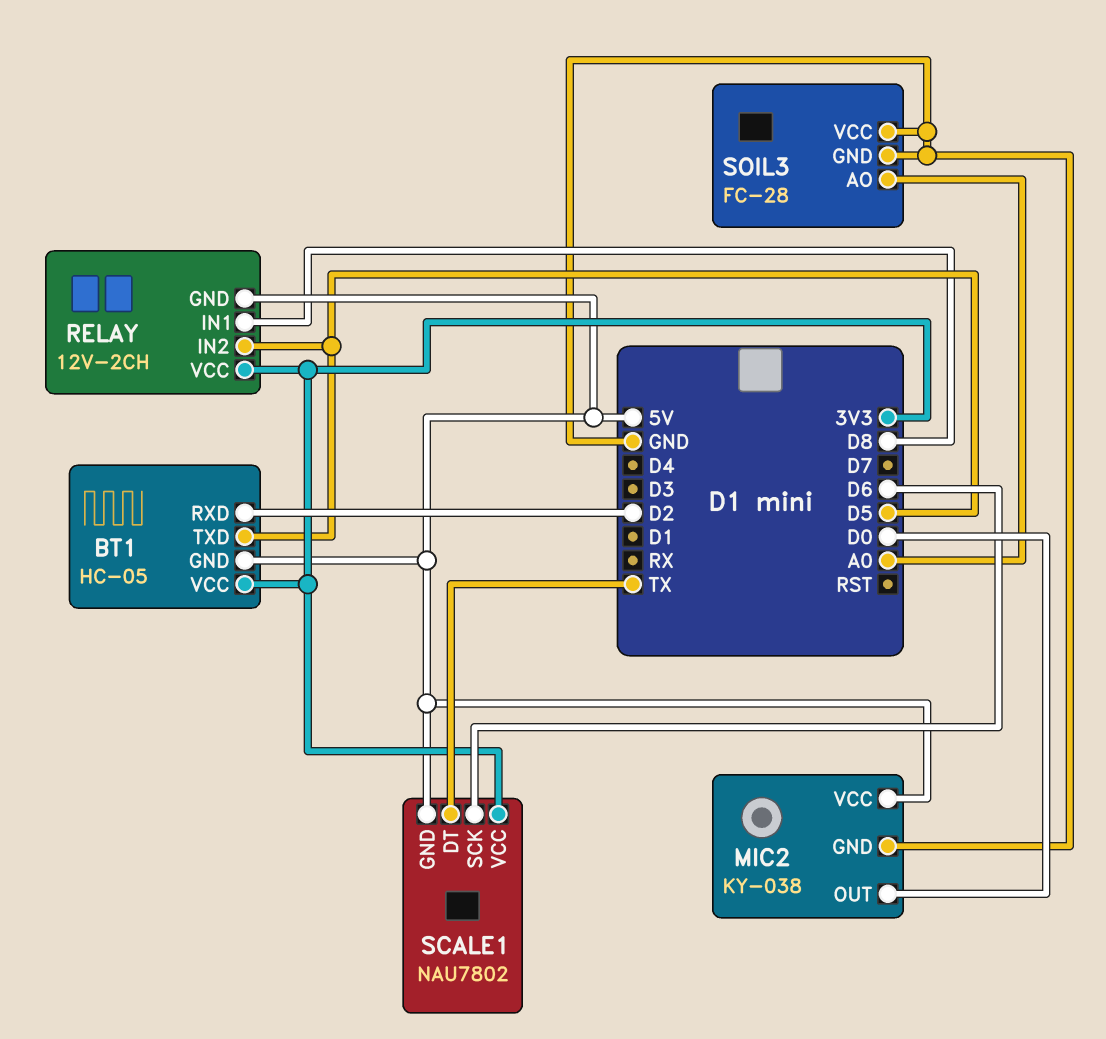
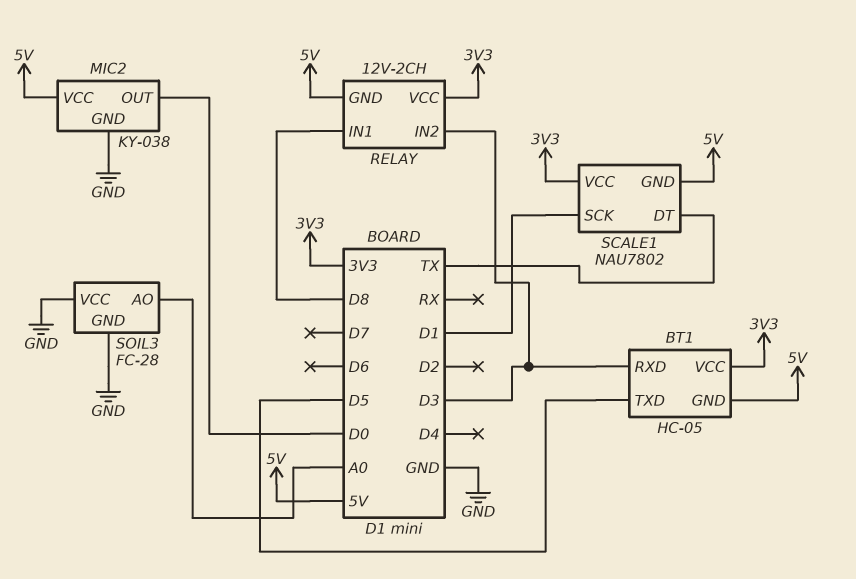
BT1 pin RXD: D2 -> D3
RELAY pin IN2: D5 -> D3
SCALE1 pin SCK: D6 -> D1

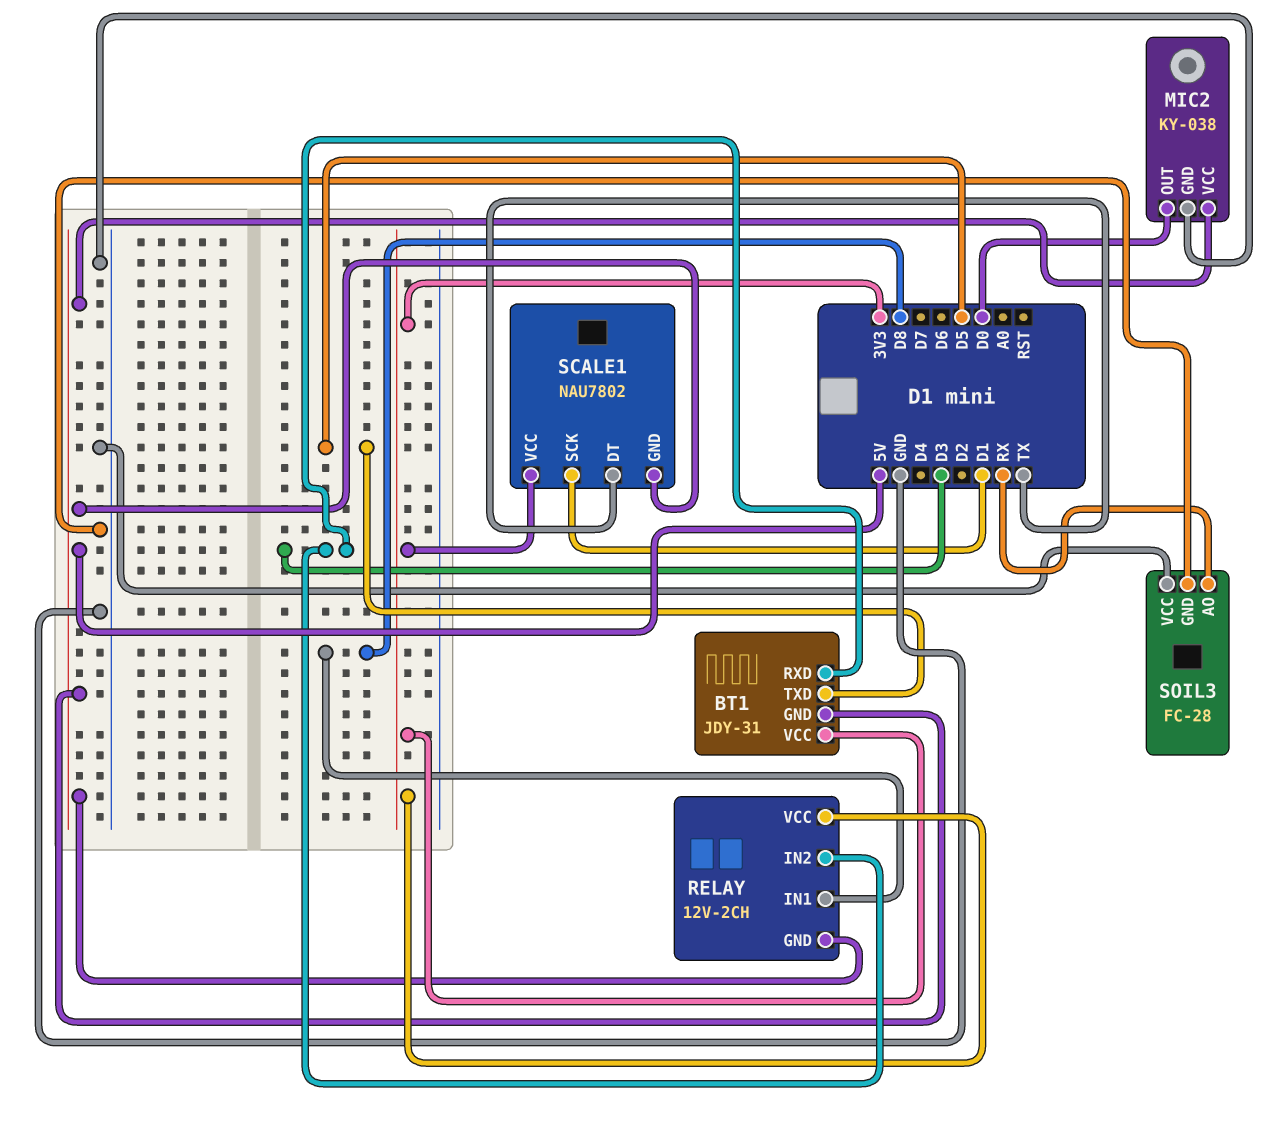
BT1: HC-05 -> JDY-31
SOIL3 pin AO: A0 -> RX

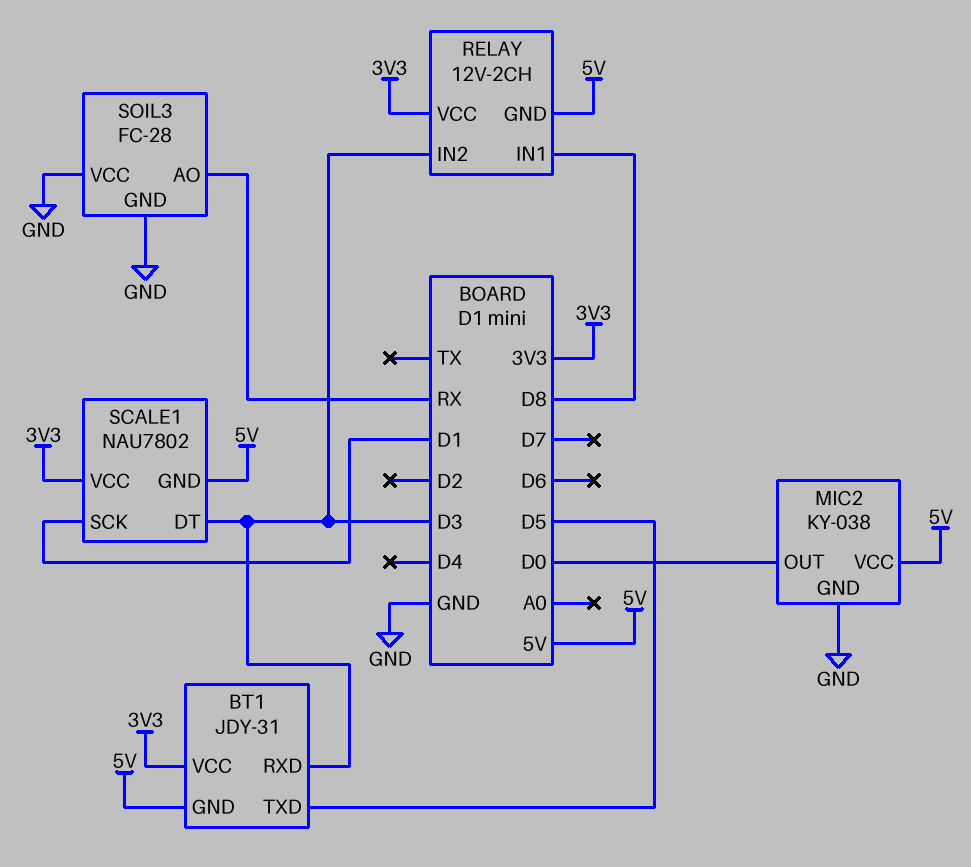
SCALE1 pin DT: TX -> D3

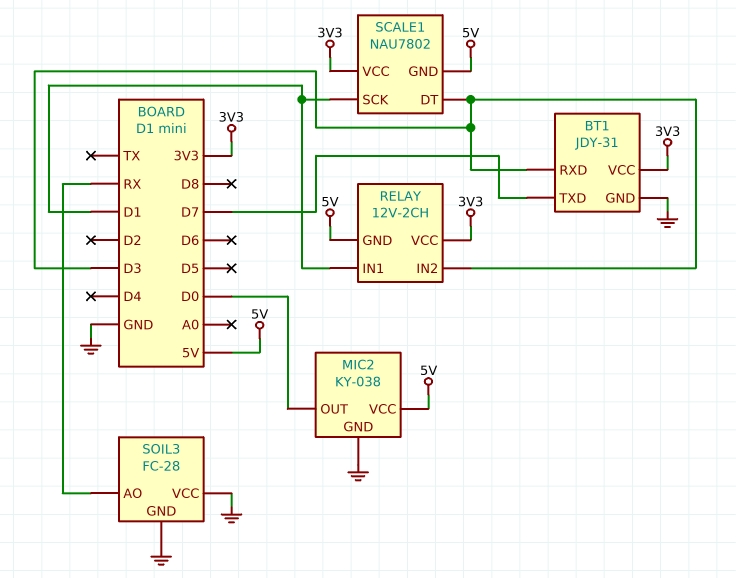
BT1 pin GND: 5V -> GND
BT1 pin TXD: D5 -> D7
RELAY pin IN1: D8 -> D1

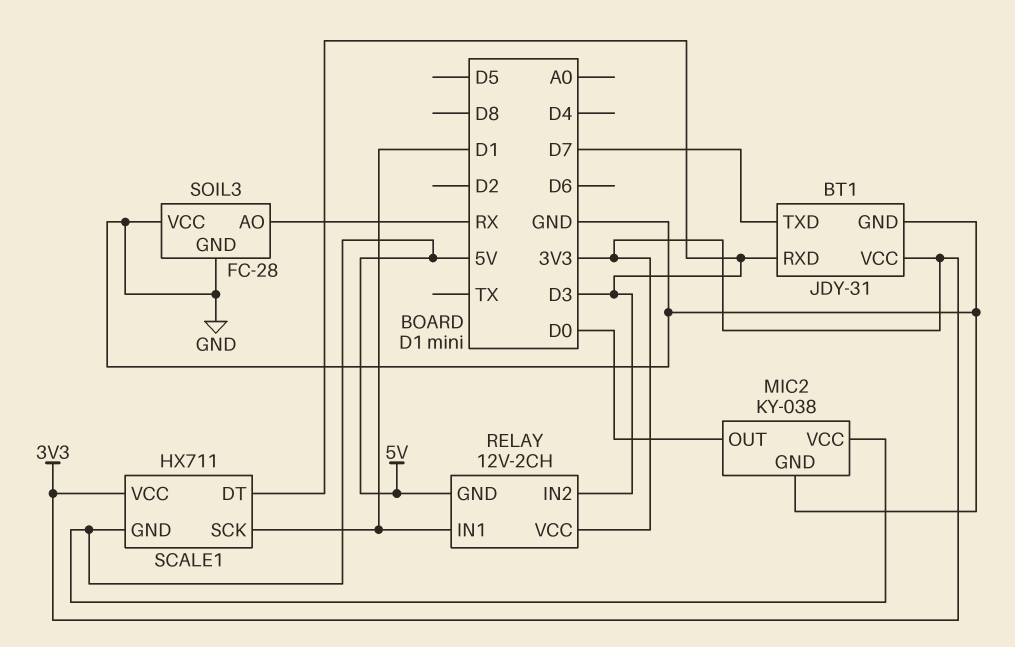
SCALE1: NAU7802 -> HX711

